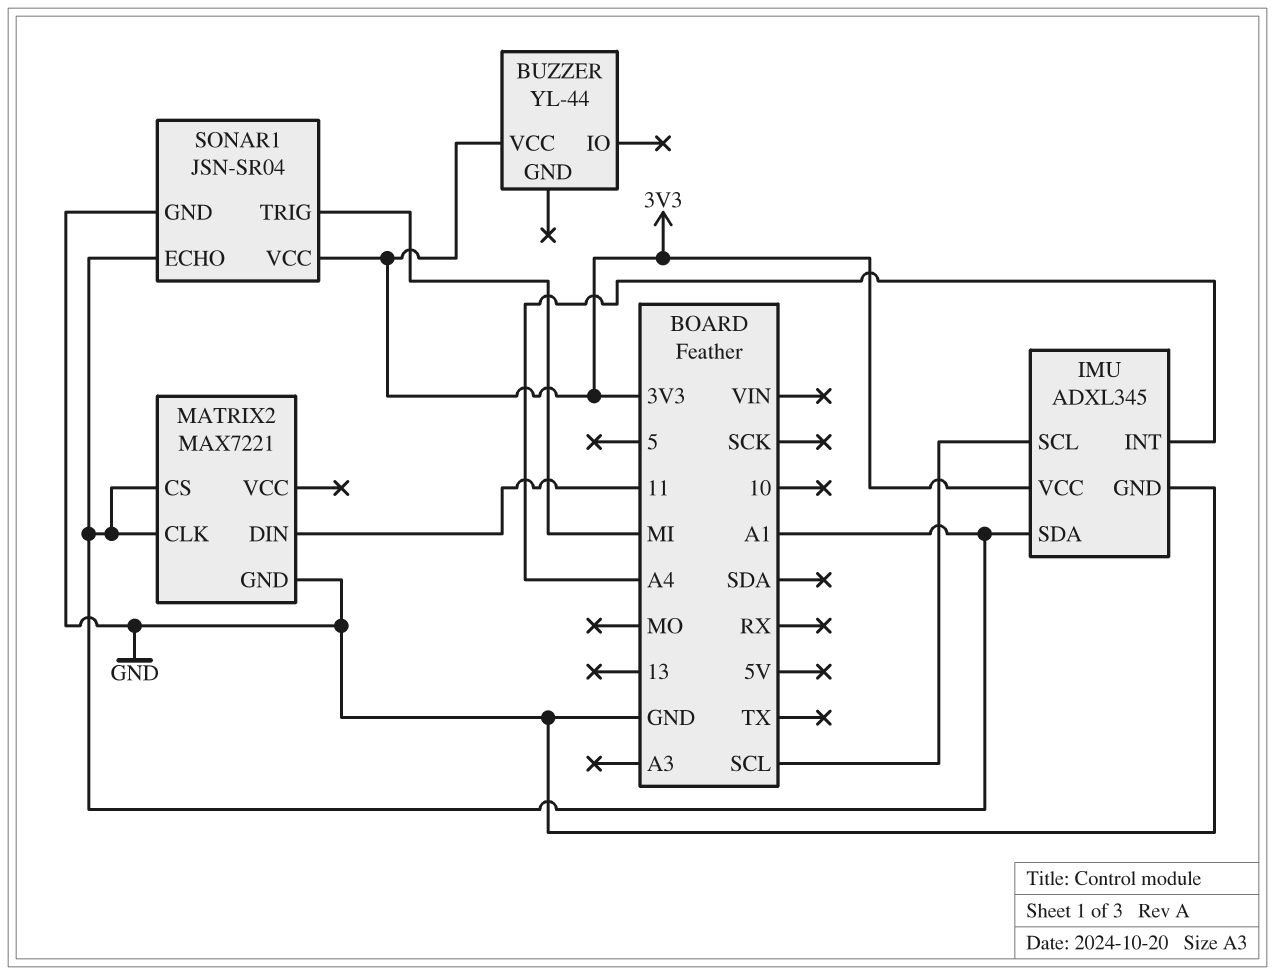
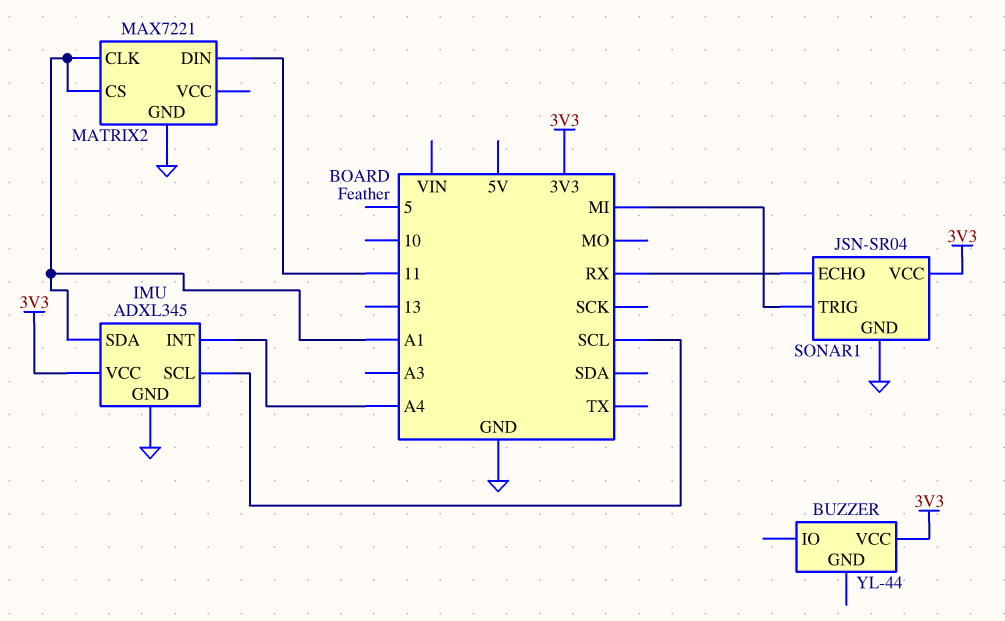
SONAR1 pin ECHO: A1 -> RX

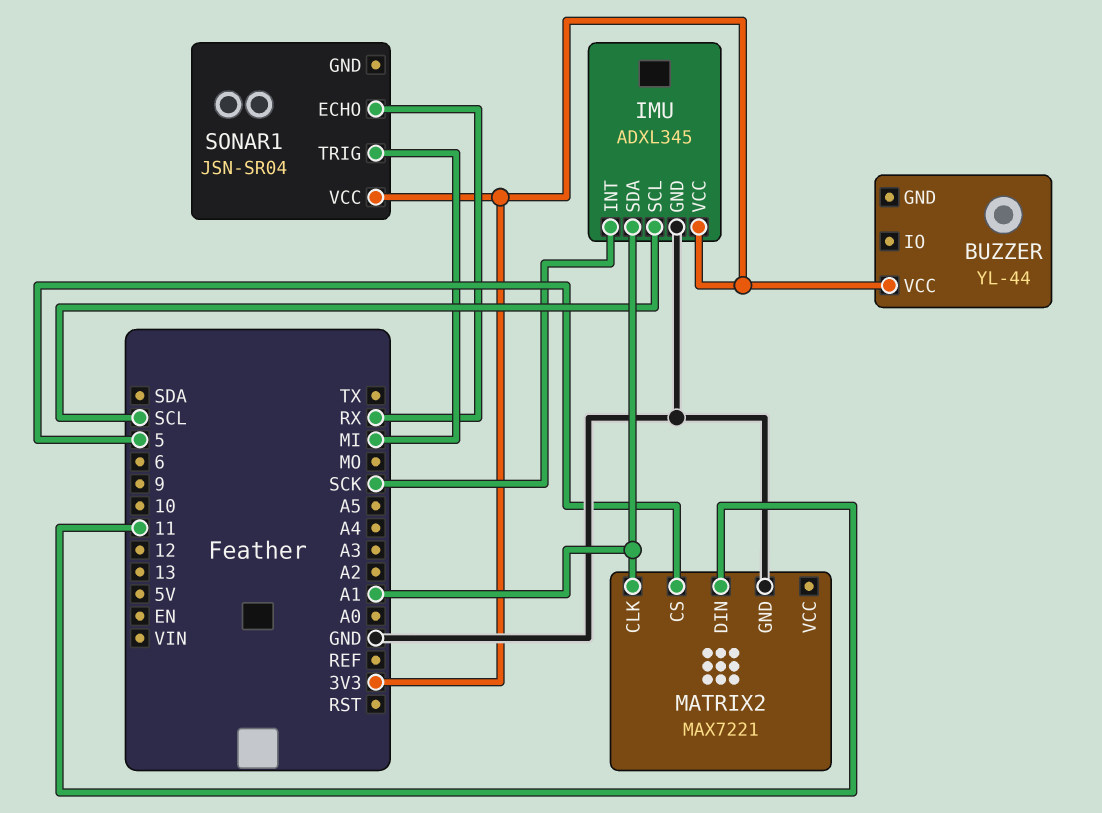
IMU pin INT: A4 -> SCK
MATRIX2 pin CS: A1 -> 5
SONAR1 pin GND: GND -> none

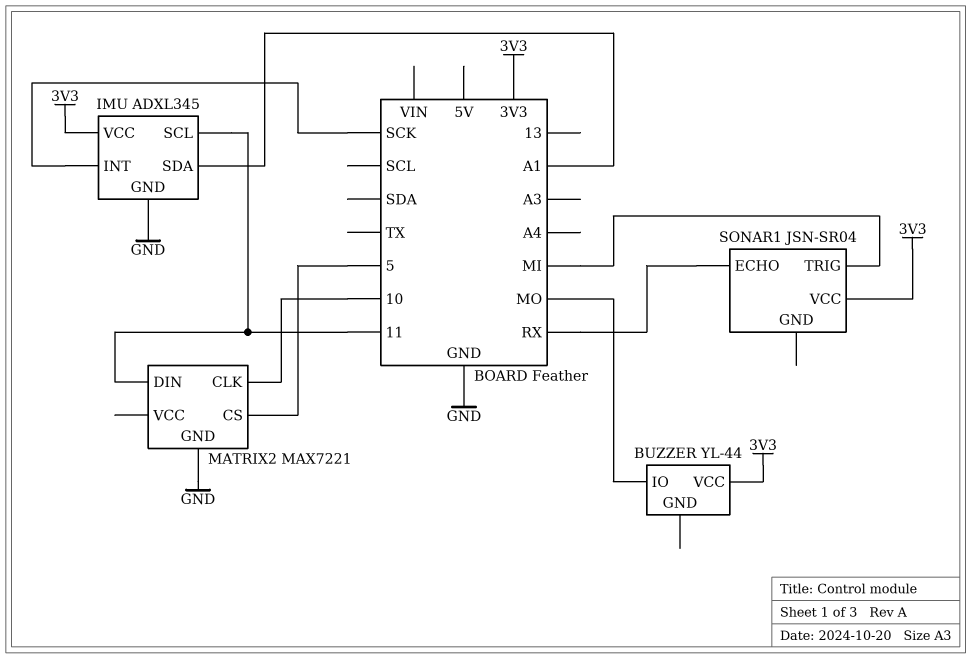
BUZZER pin IO: none -> MO
IMU pin SCL: SCL -> 11
MATRIX2 pin CLK: A1 -> 10

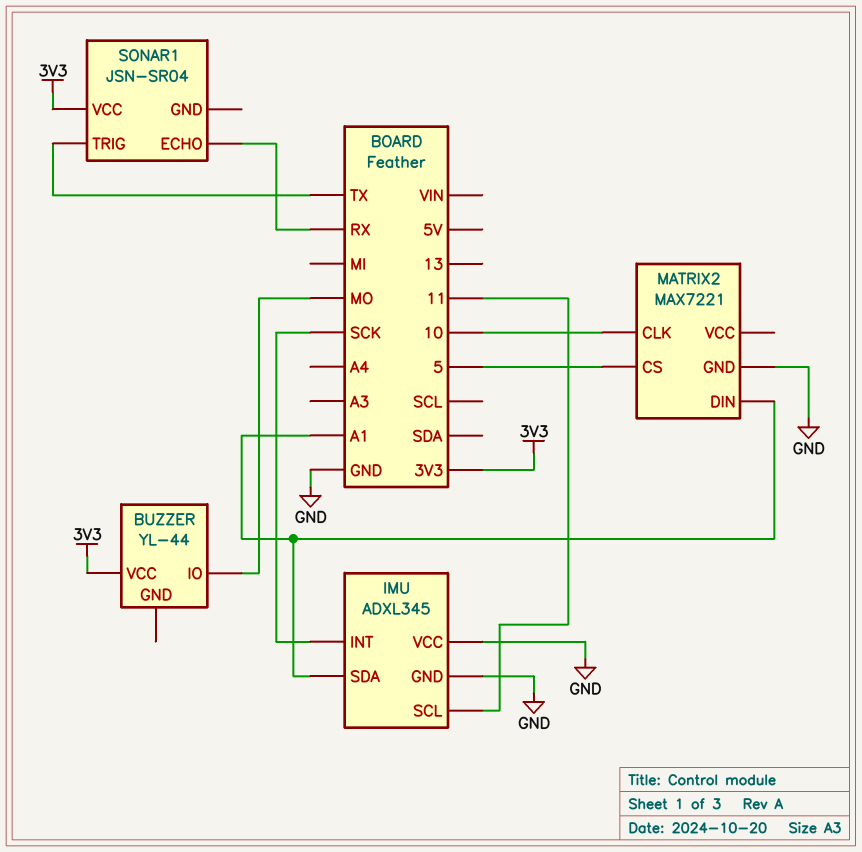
IMU pin VCC: 3V3 -> GND
MATRIX2 pin DIN: 11 -> A1
SONAR1 pin TRIG: MI -> TX

